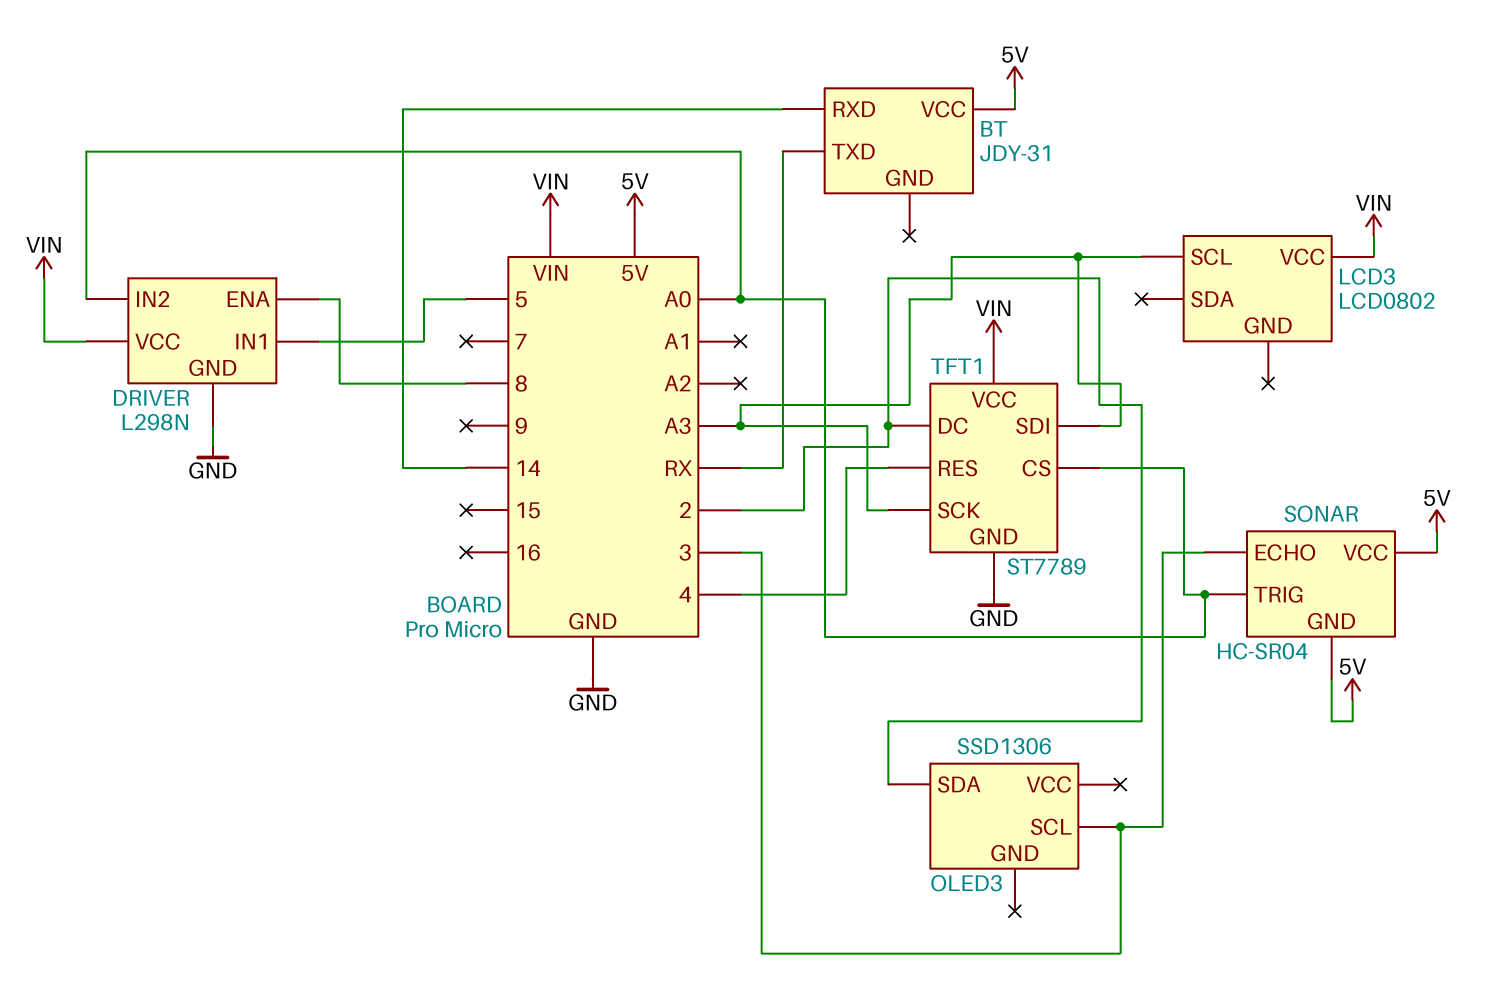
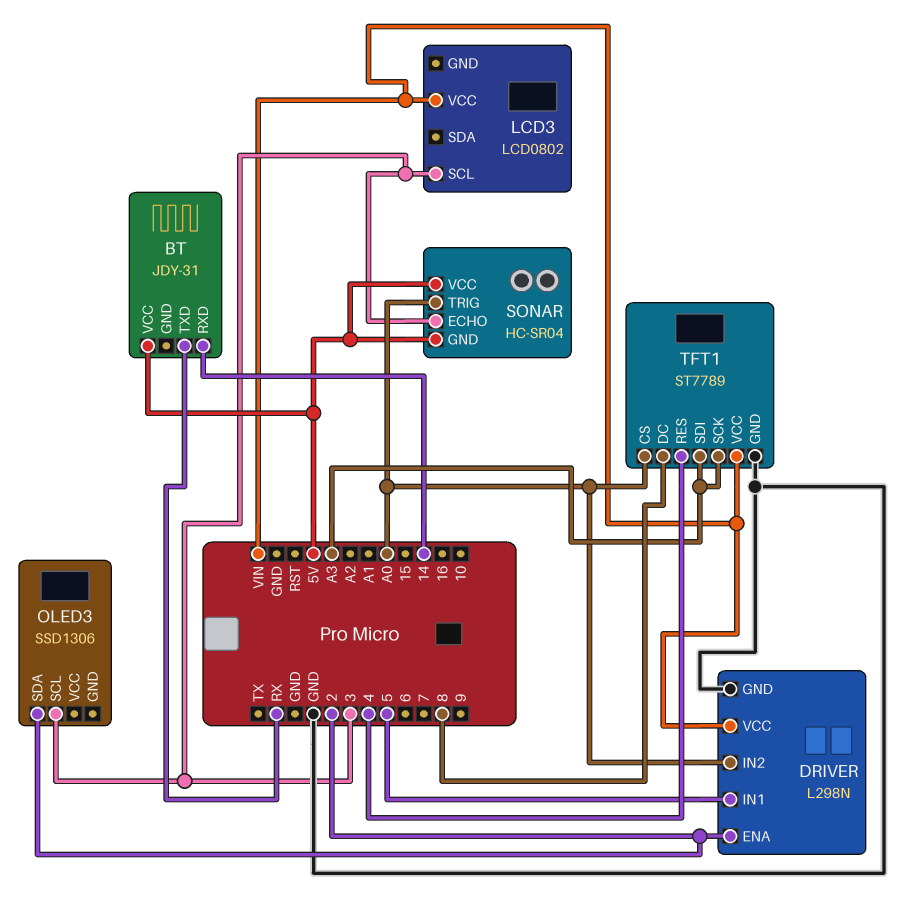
DRIVER pin ENA: 8 -> 2
LCD3 pin SCL: A3 -> 3
TFT1 pin DC: 2 -> 8

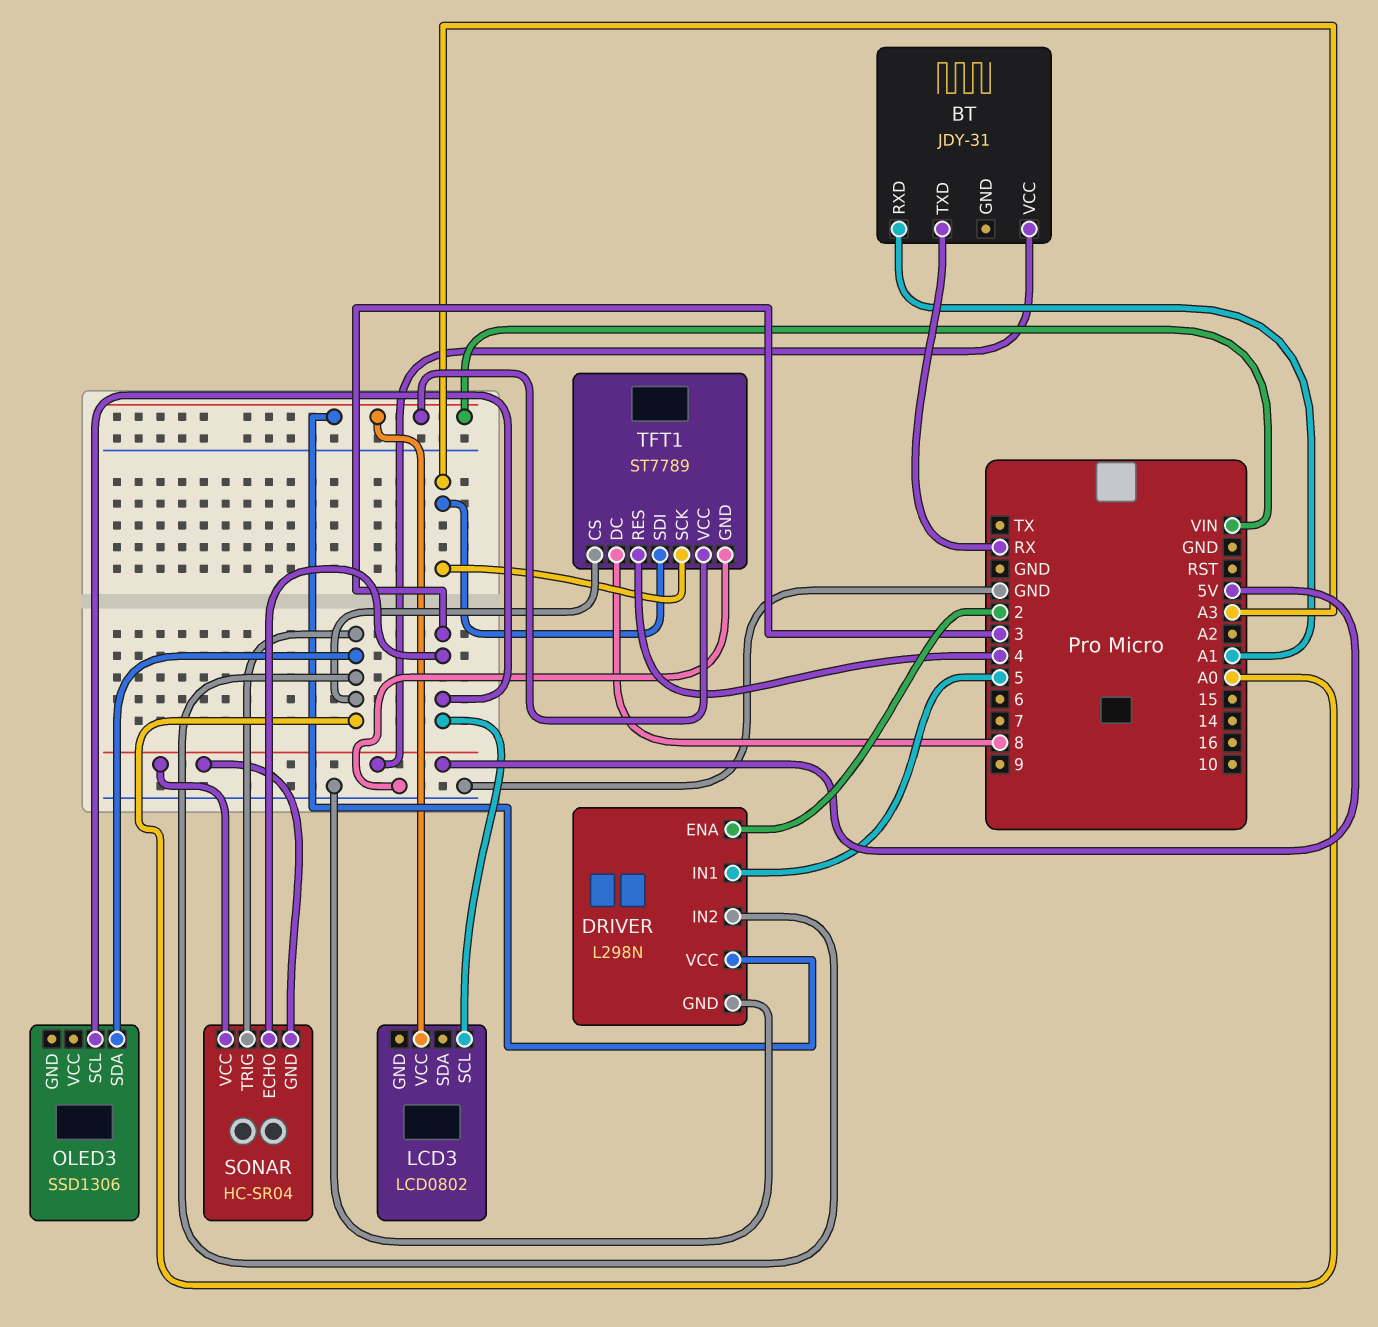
BT pin RXD: 14 -> A1
OLED3 pin SDA: 2 -> A0

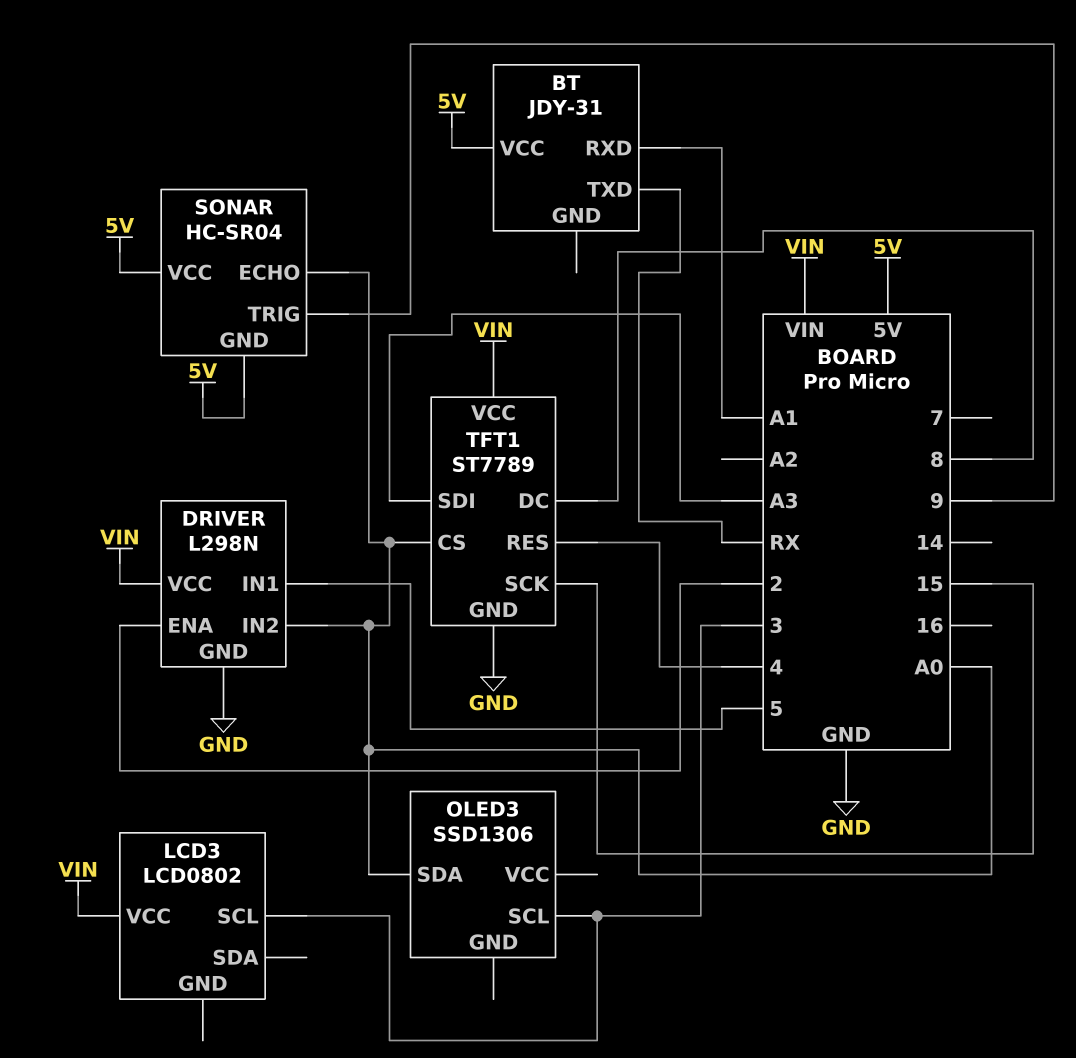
SONAR pin ECHO: 3 -> A0
SONAR pin TRIG: A0 -> 9
TFT1 pin SCK: A3 -> 15

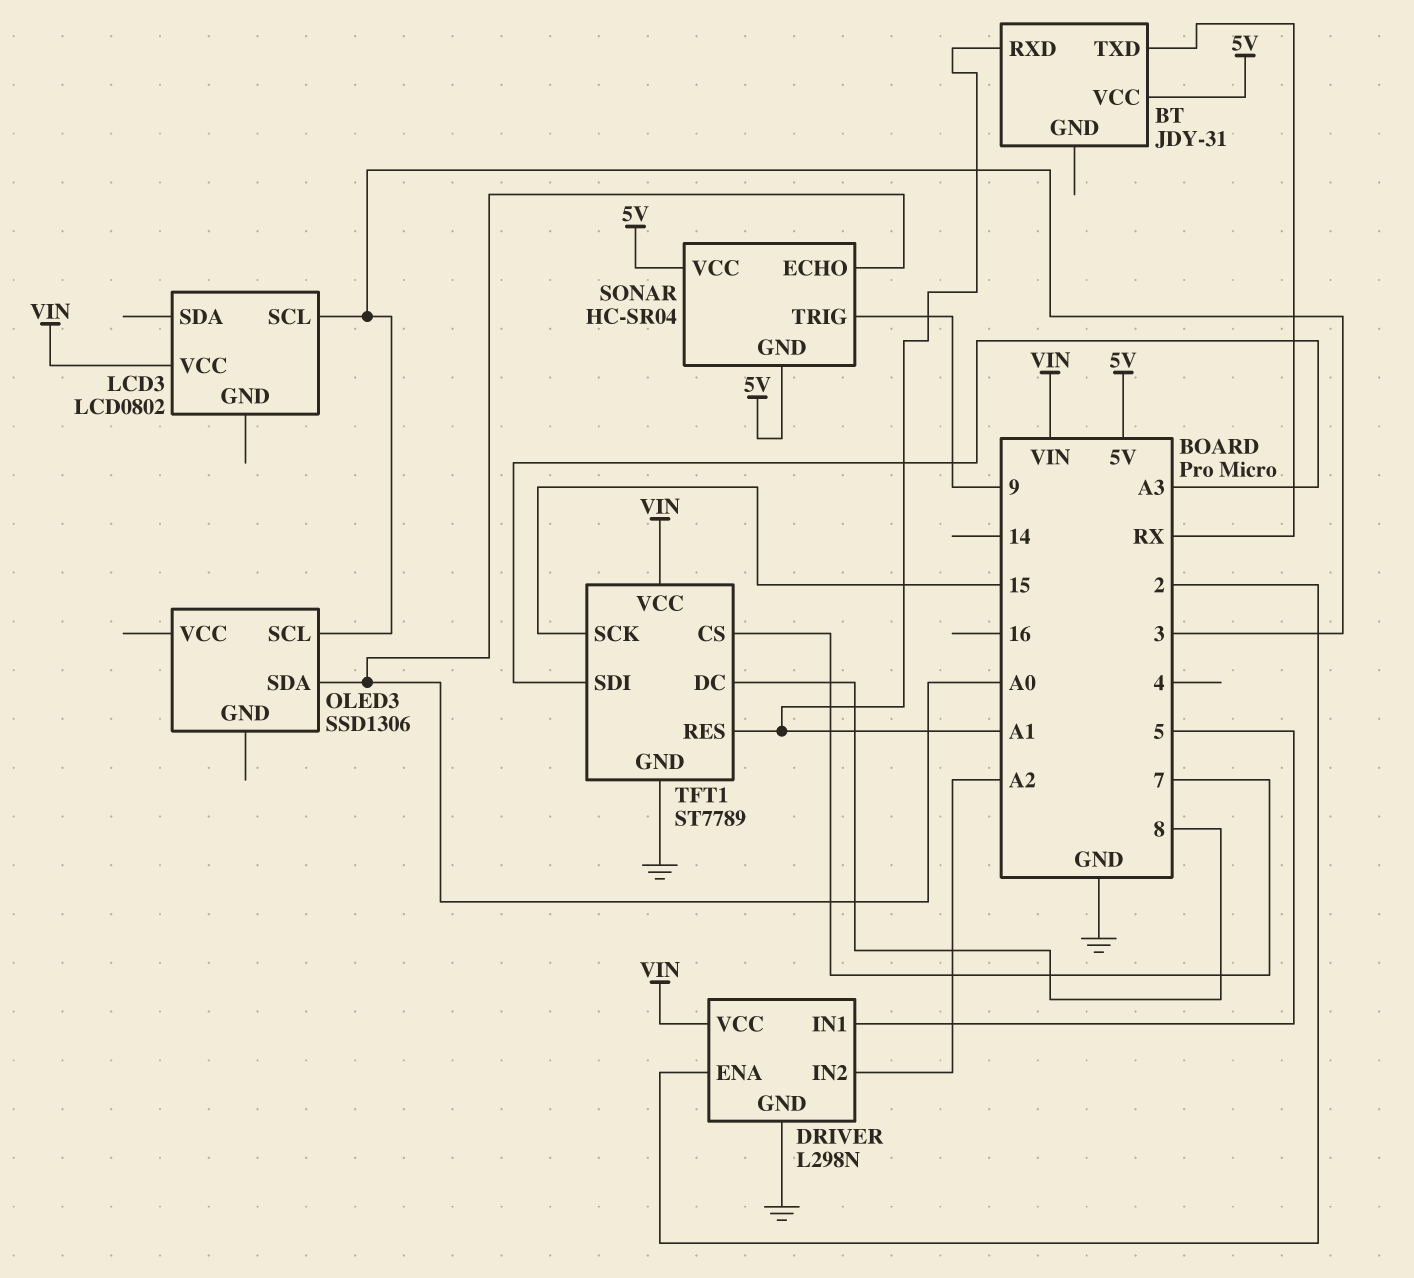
DRIVER pin IN2: A0 -> A2
TFT1 pin CS: A0 -> 7
TFT1 pin RES: 4 -> A1

